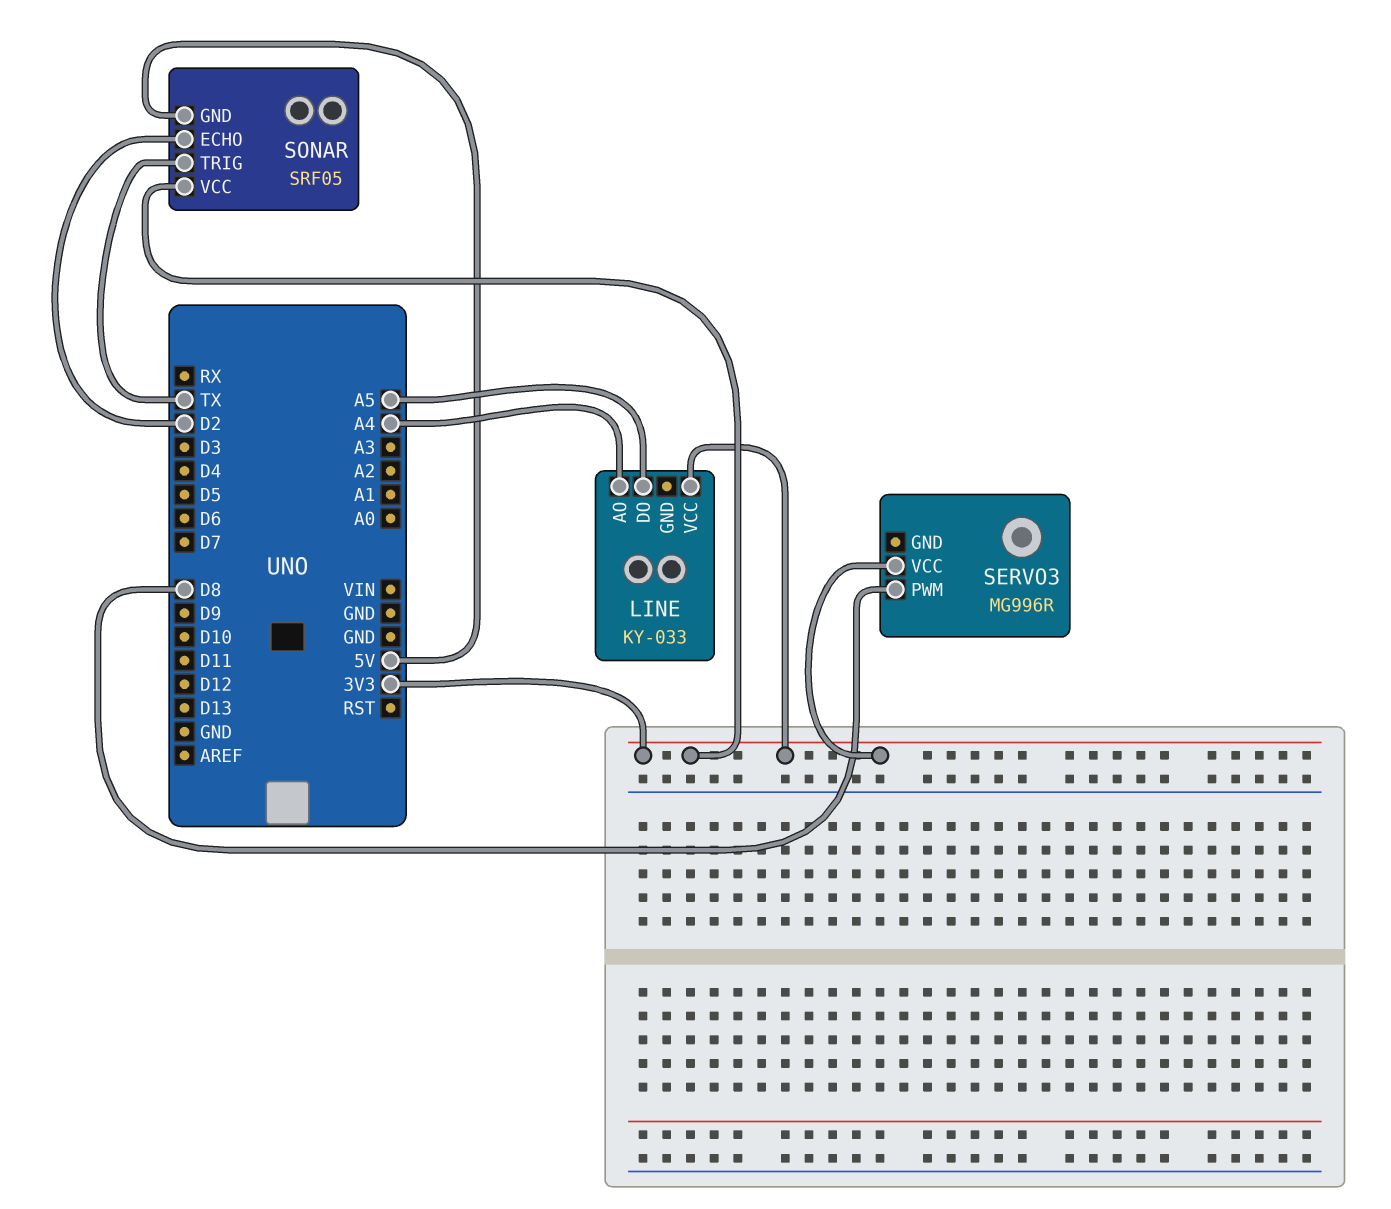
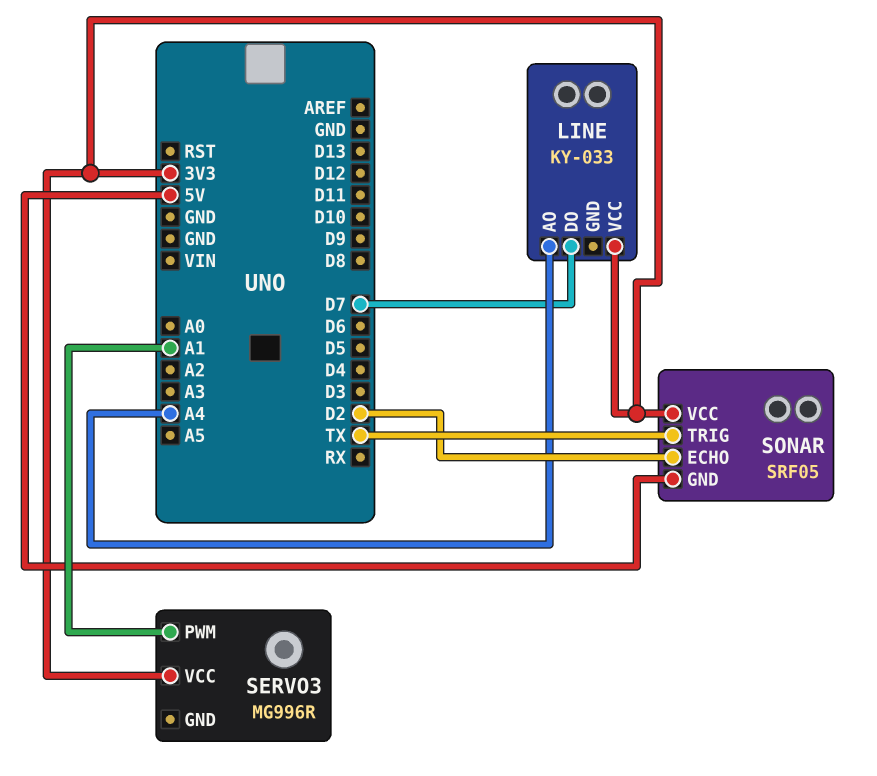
LINE pin DO: A5 -> D7
SERVO3 pin PWM: D8 -> A1

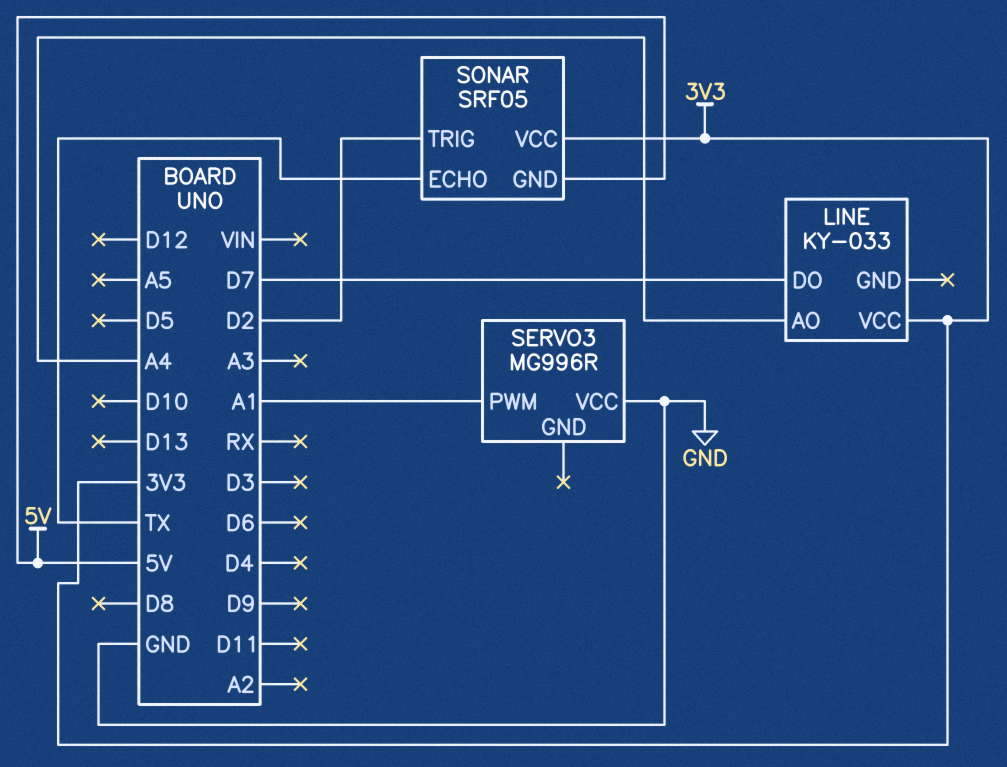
SERVO3 pin VCC: 3V3 -> GND
SONAR pin ECHO: D2 -> TX
SONAR pin TRIG: TX -> D2

